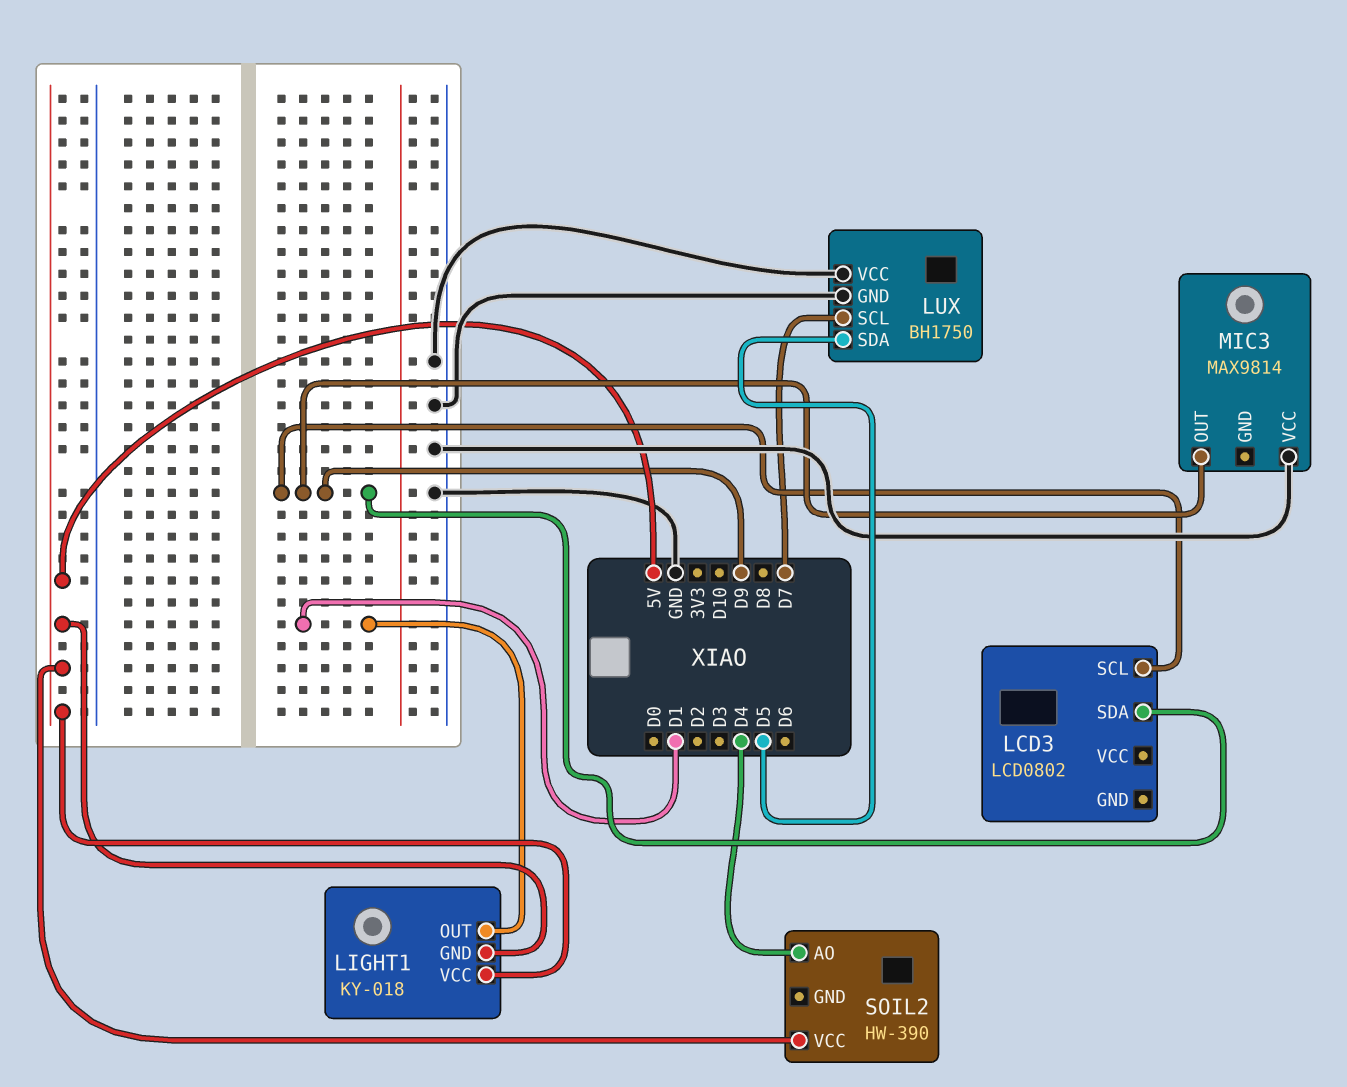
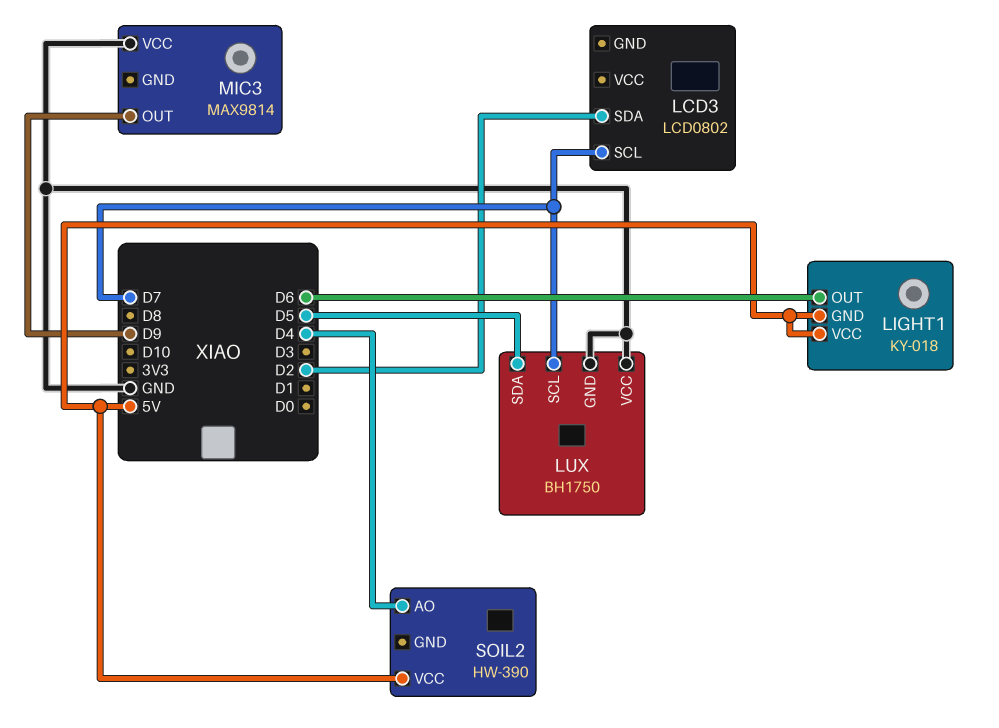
LCD3 pin SCL: D9 -> D7
LCD3 pin SDA: D9 -> D2
LIGHT1 pin OUT: D1 -> D6

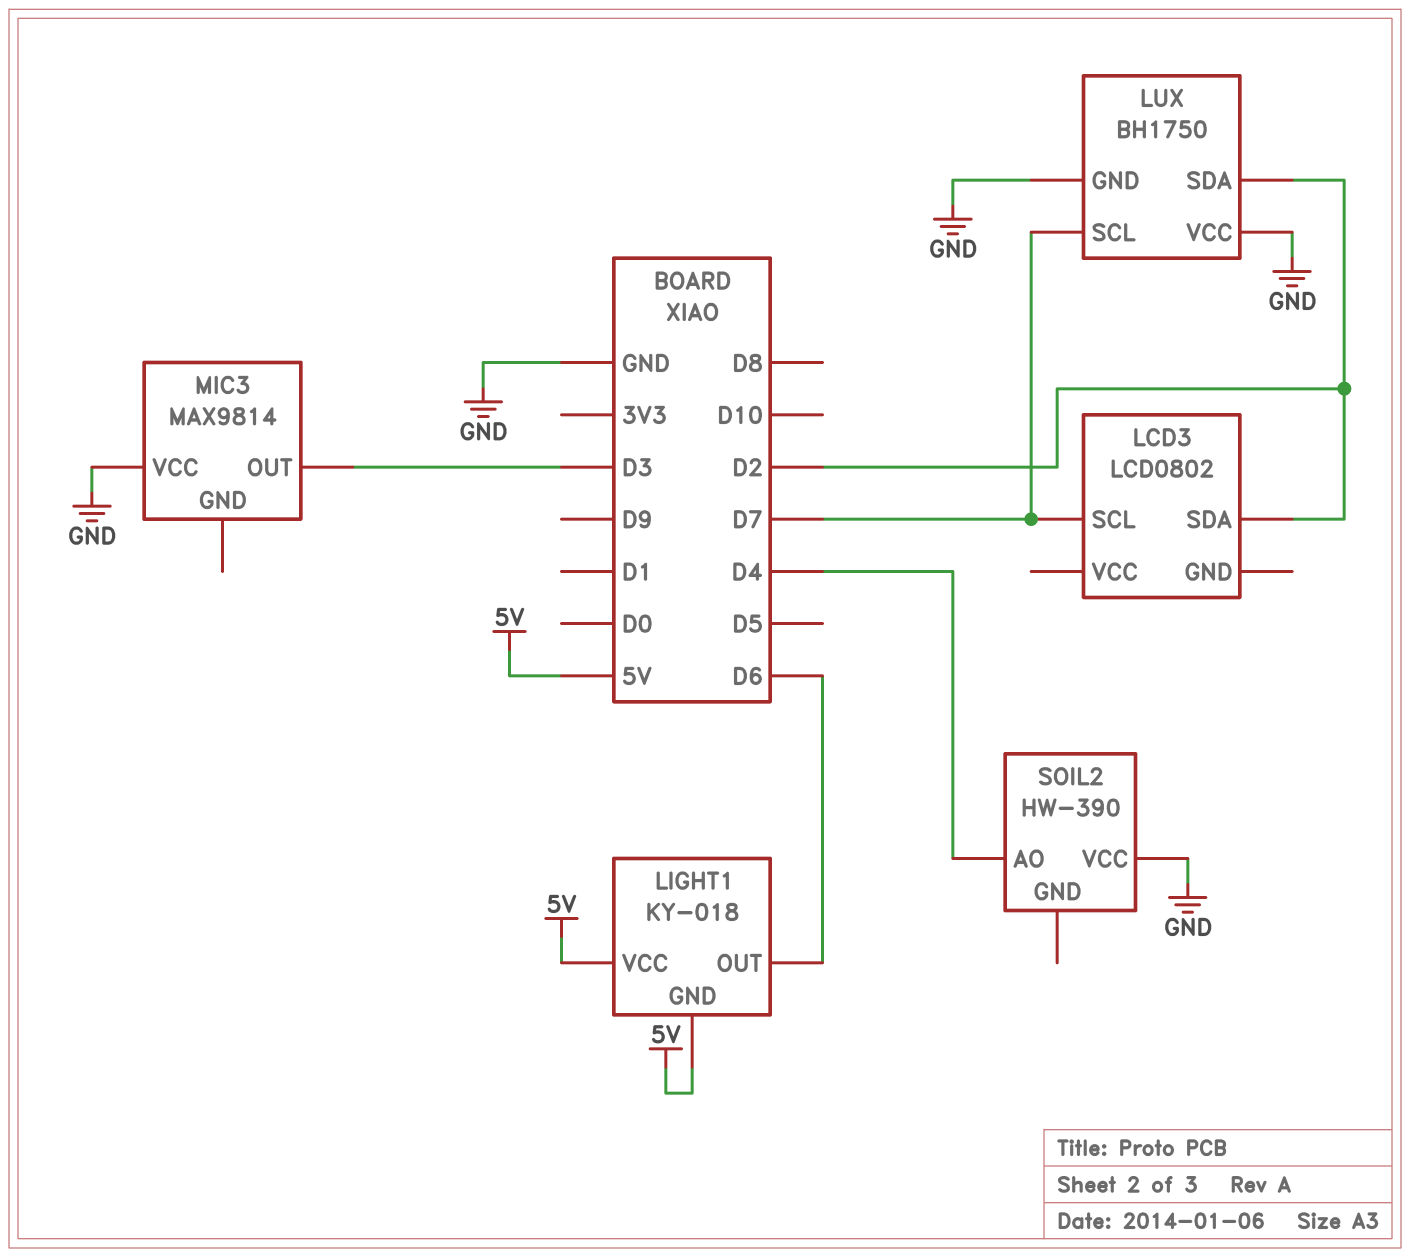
LUX pin SDA: D5 -> D2
MIC3 pin OUT: D9 -> D3
SOIL2 pin VCC: 5V -> GND

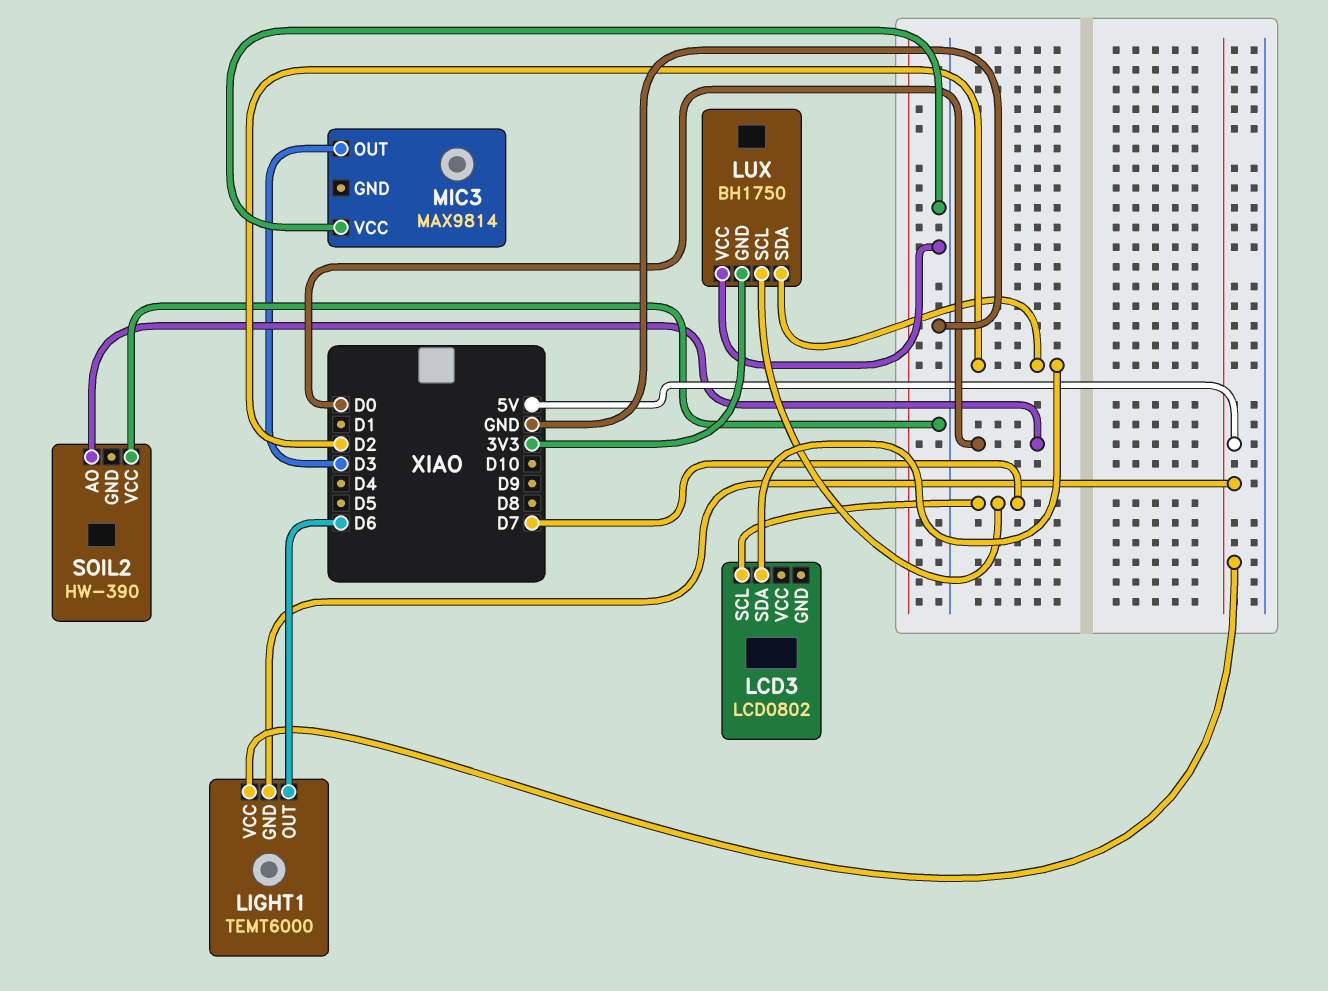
LIGHT1: KY-018 -> TEMT6000
LUX pin GND: GND -> 3V3
SOIL2 pin AO: D4 -> D0

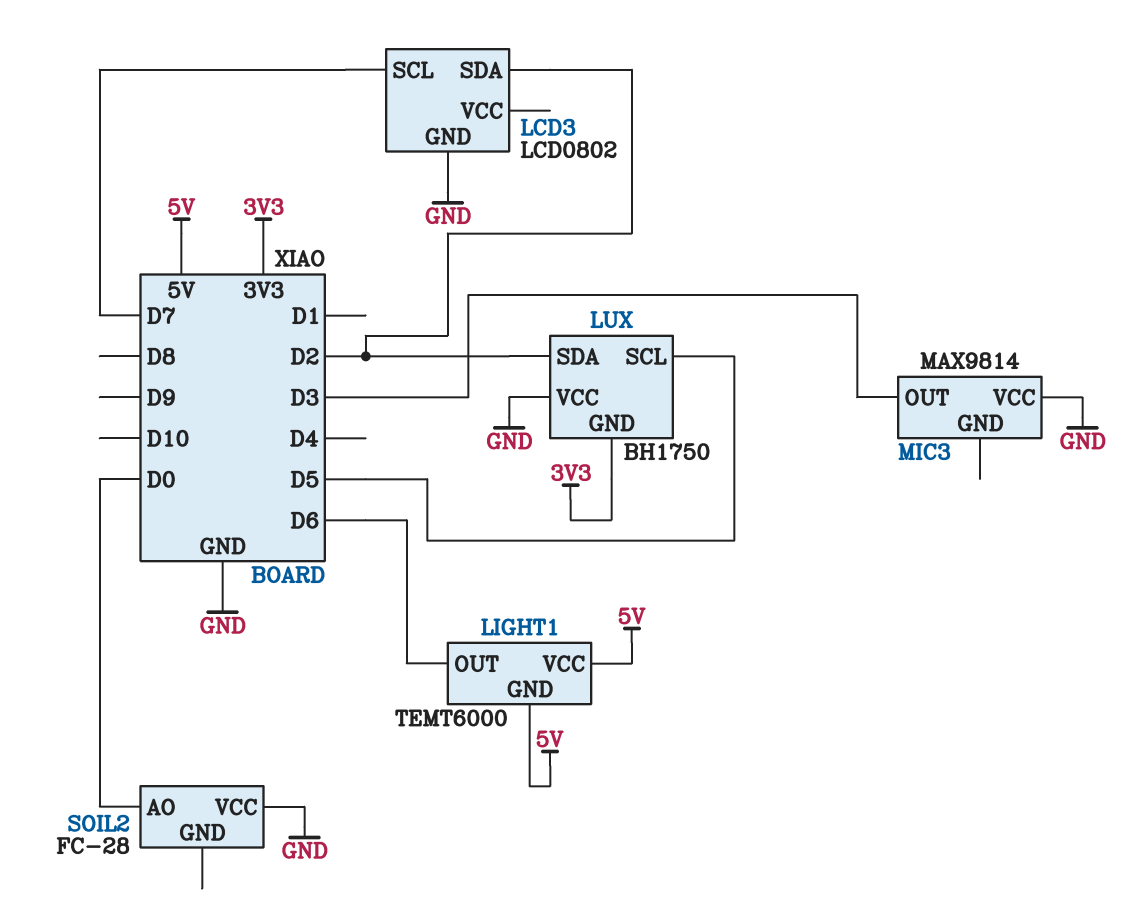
LCD3 pin GND: none -> GND
LUX pin SCL: D7 -> D5
SOIL2: HW-390 -> FC-28

